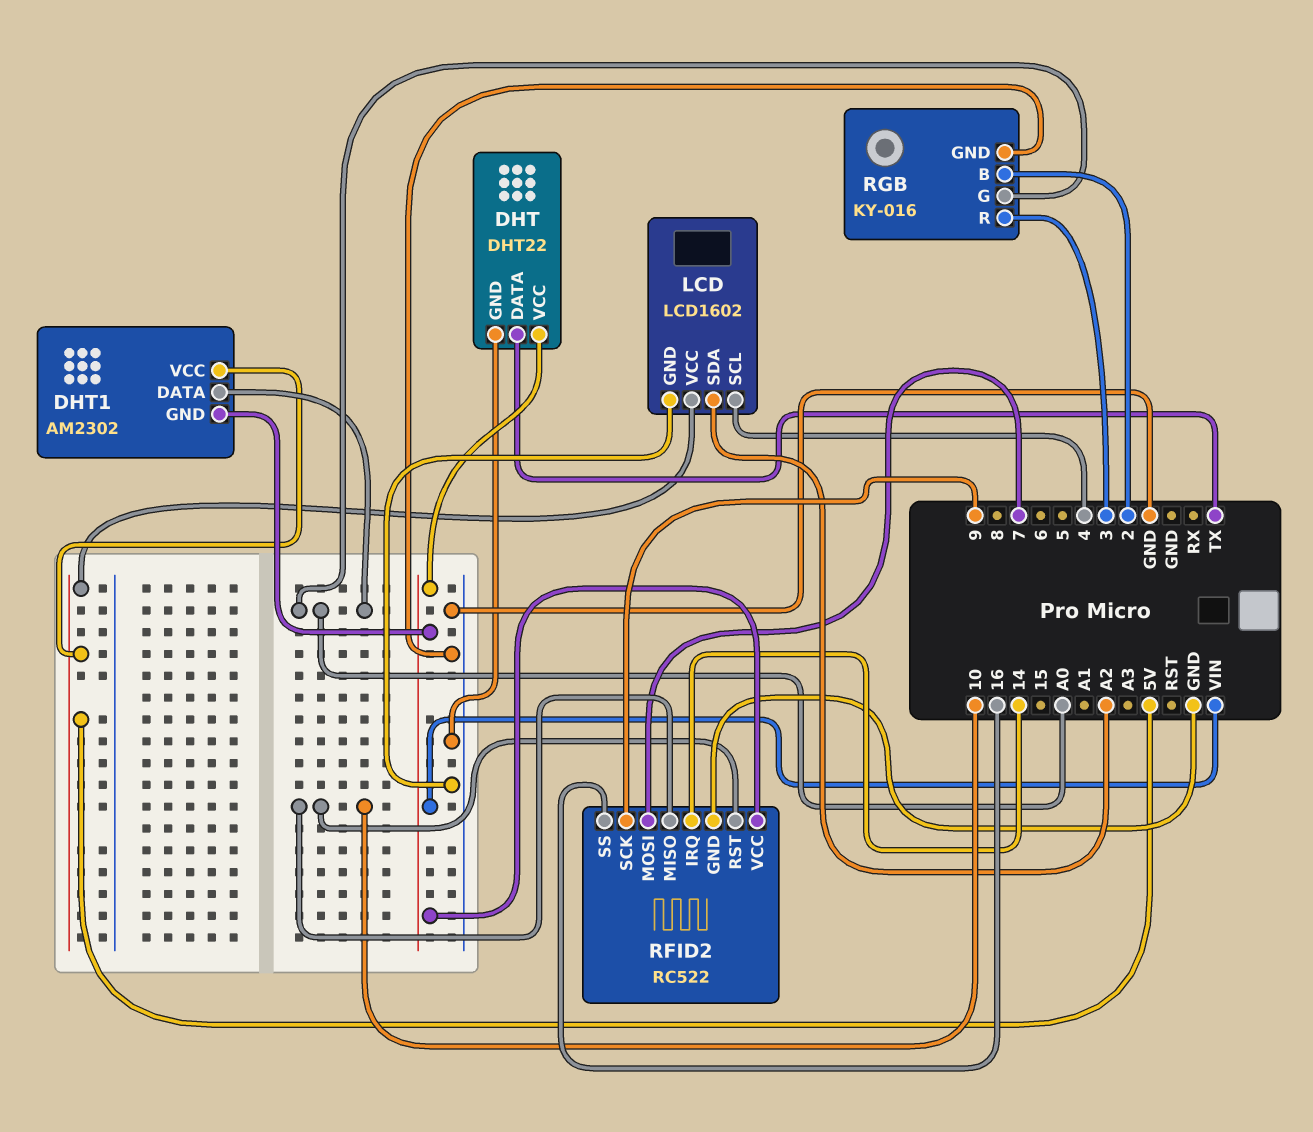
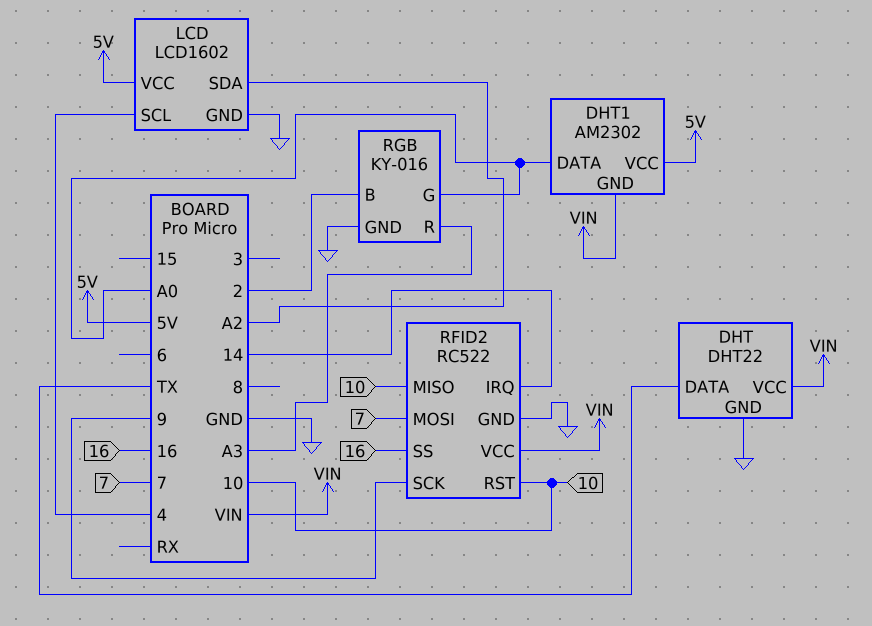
RGB pin R: 3 -> A3

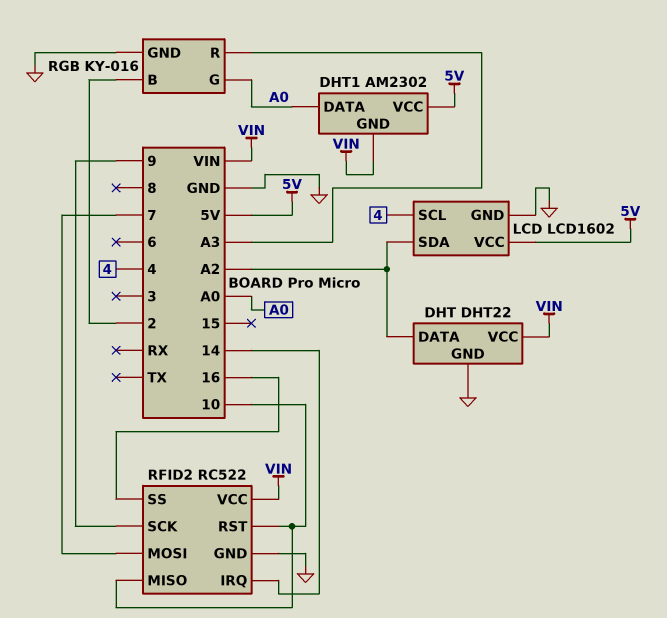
DHT pin DATA: TX -> A2

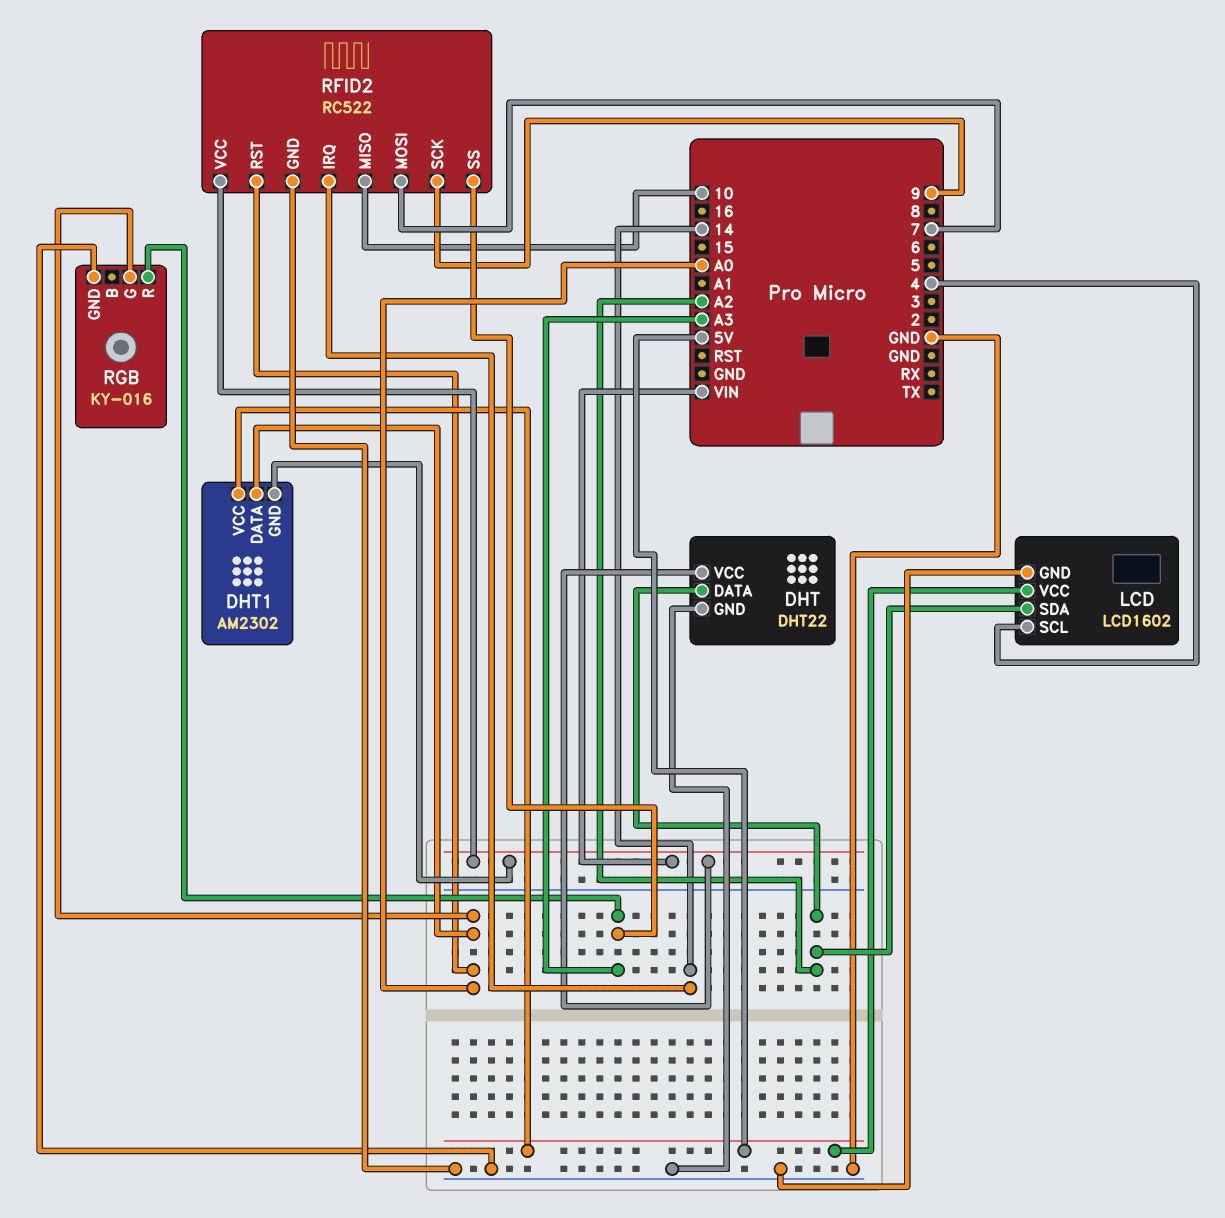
RFID2 pin RST: 10 -> A0
RFID2 pin SS: 16 -> A3
RGB pin B: 2 -> none

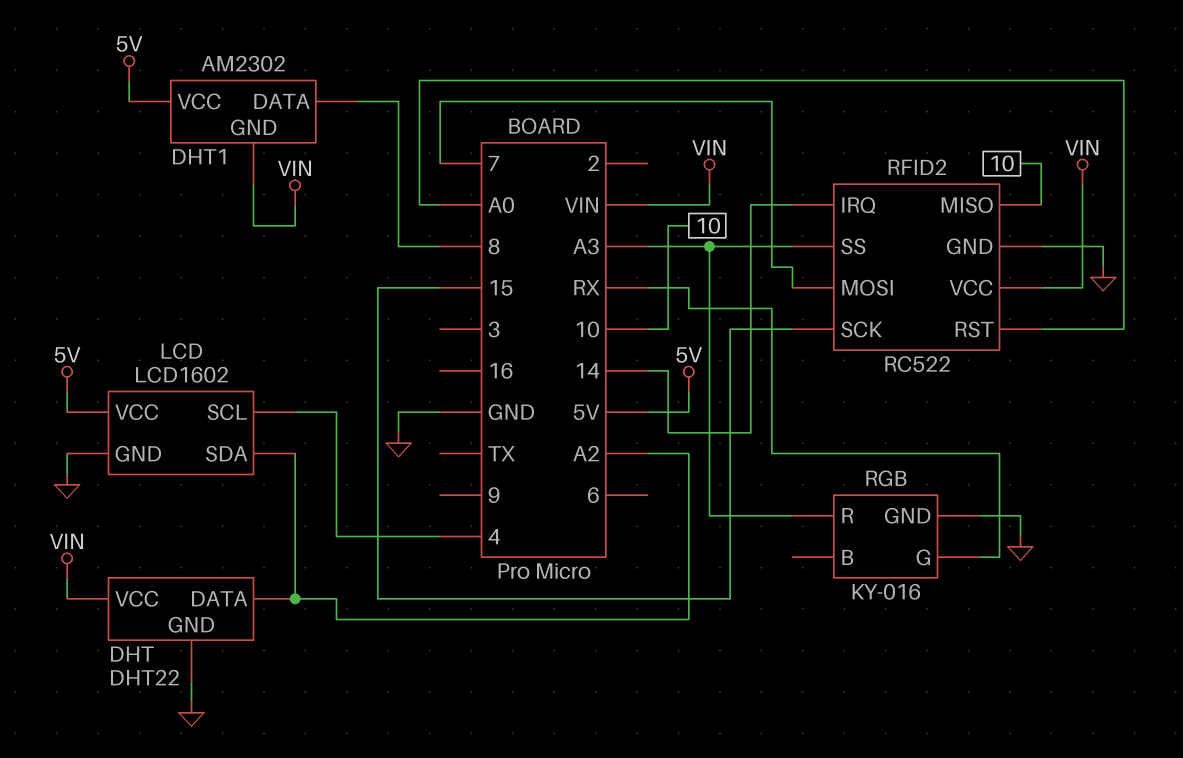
DHT1 pin DATA: A0 -> 8
RFID2 pin SCK: 9 -> 15
RGB pin G: A0 -> RX

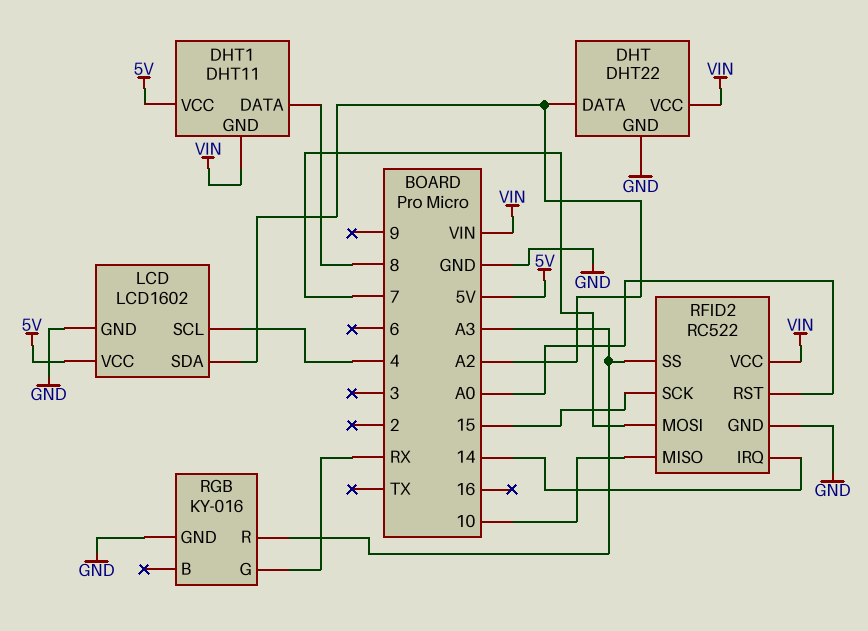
DHT1: AM2302 -> DHT11

